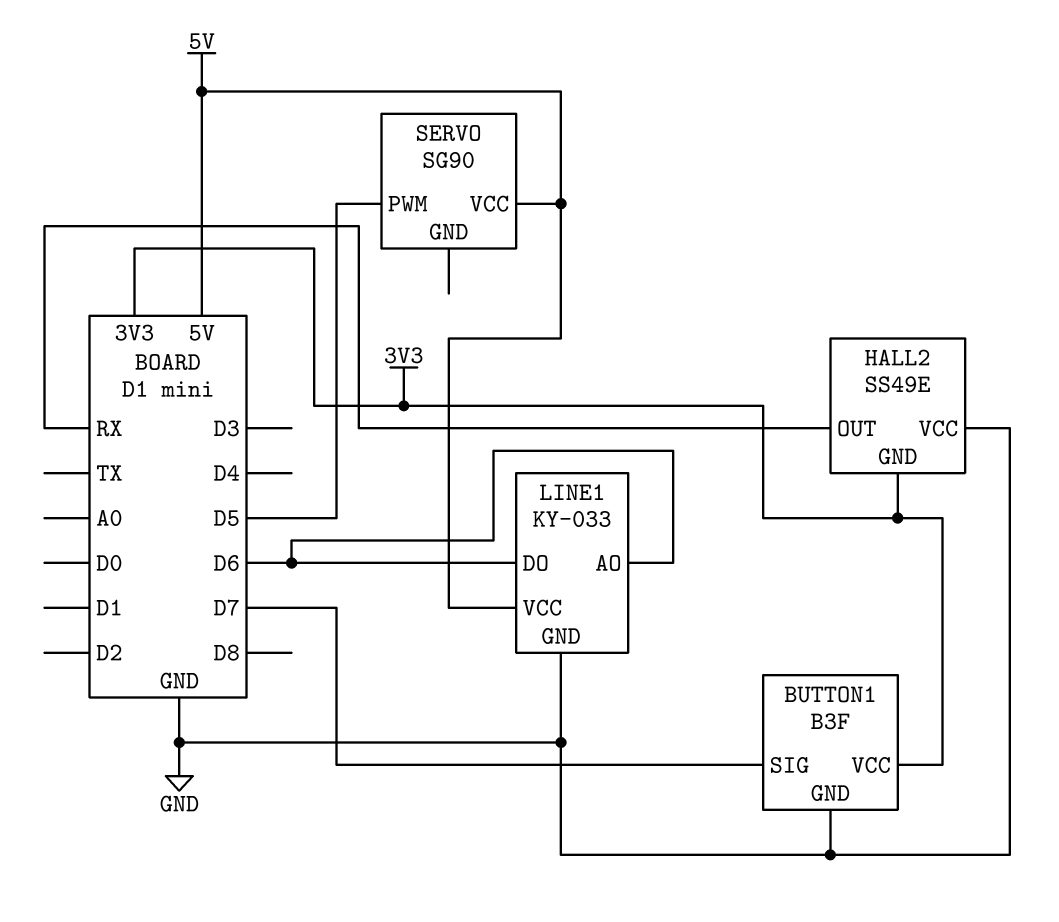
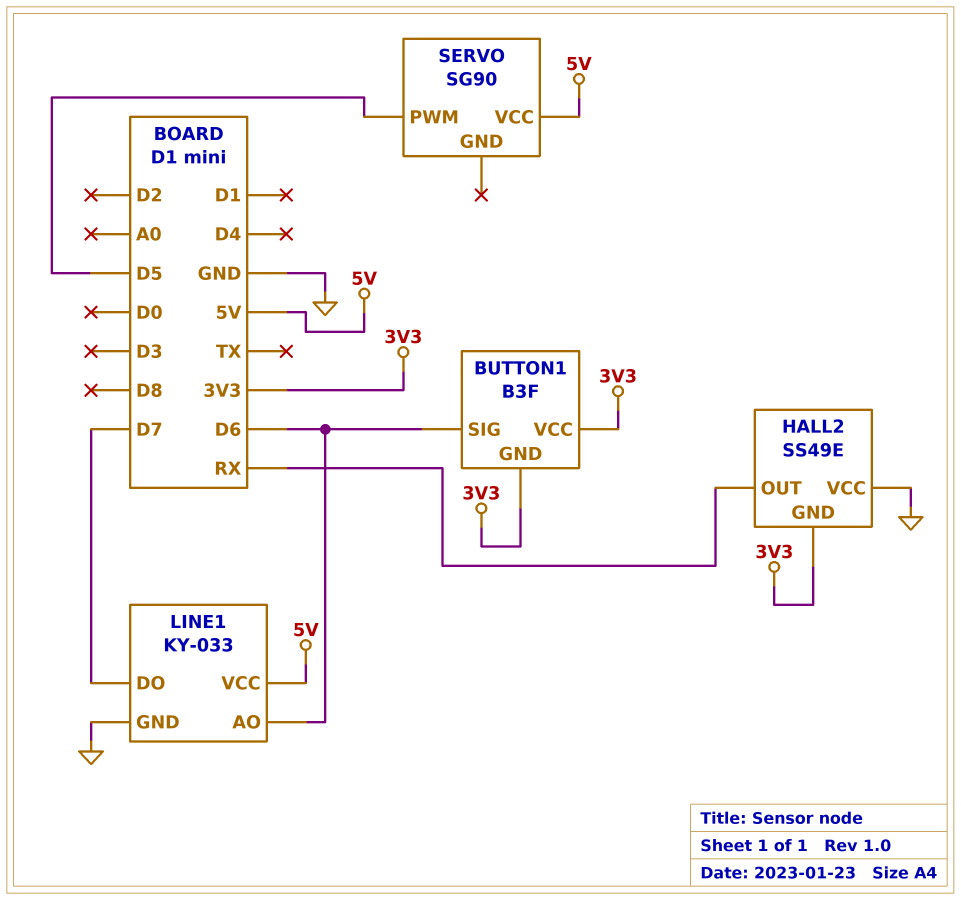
BUTTON1 pin GND: GND -> 3V3
BUTTON1 pin SIG: D7 -> D6
LINE1 pin DO: D6 -> D7

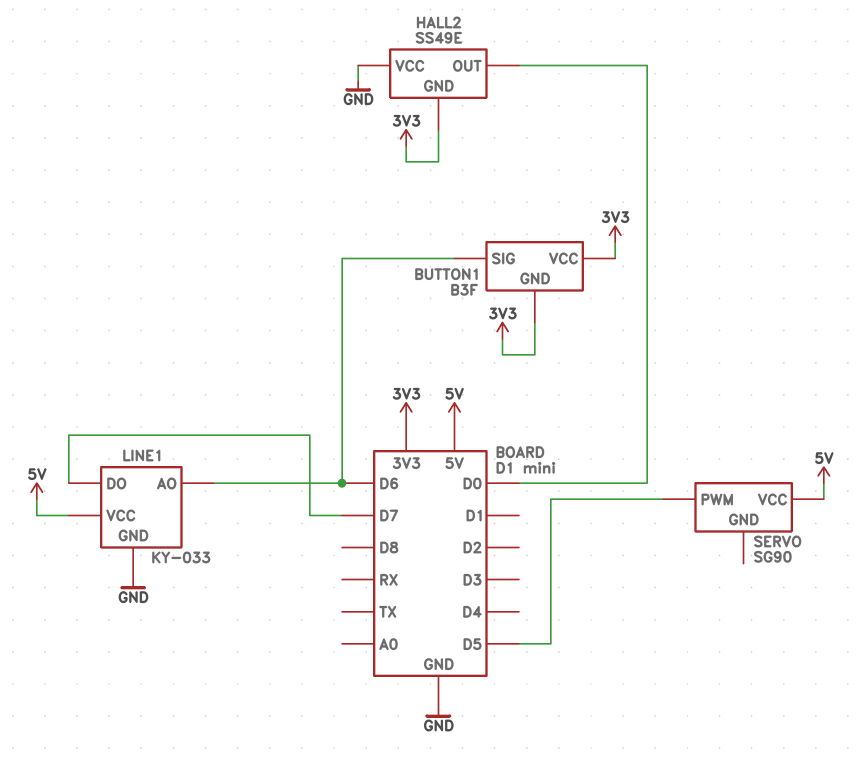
HALL2 pin OUT: RX -> D0

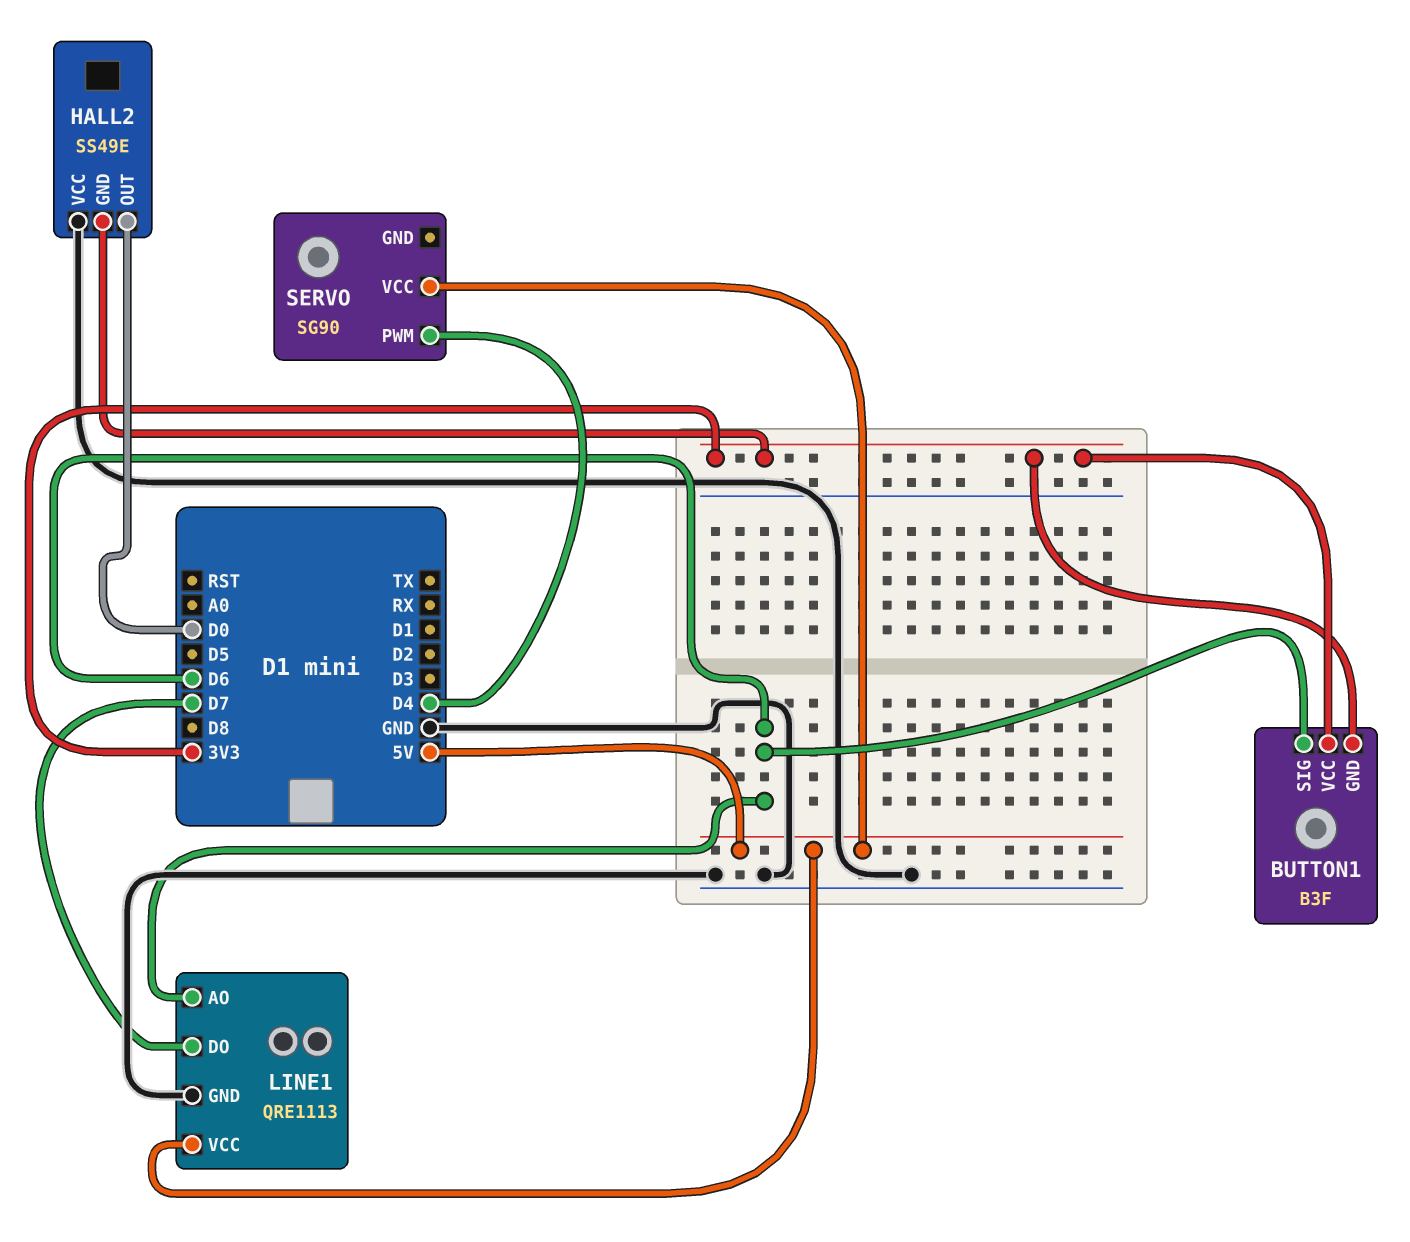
LINE1: KY-033 -> QRE1113
SERVO pin PWM: D5 -> D4

